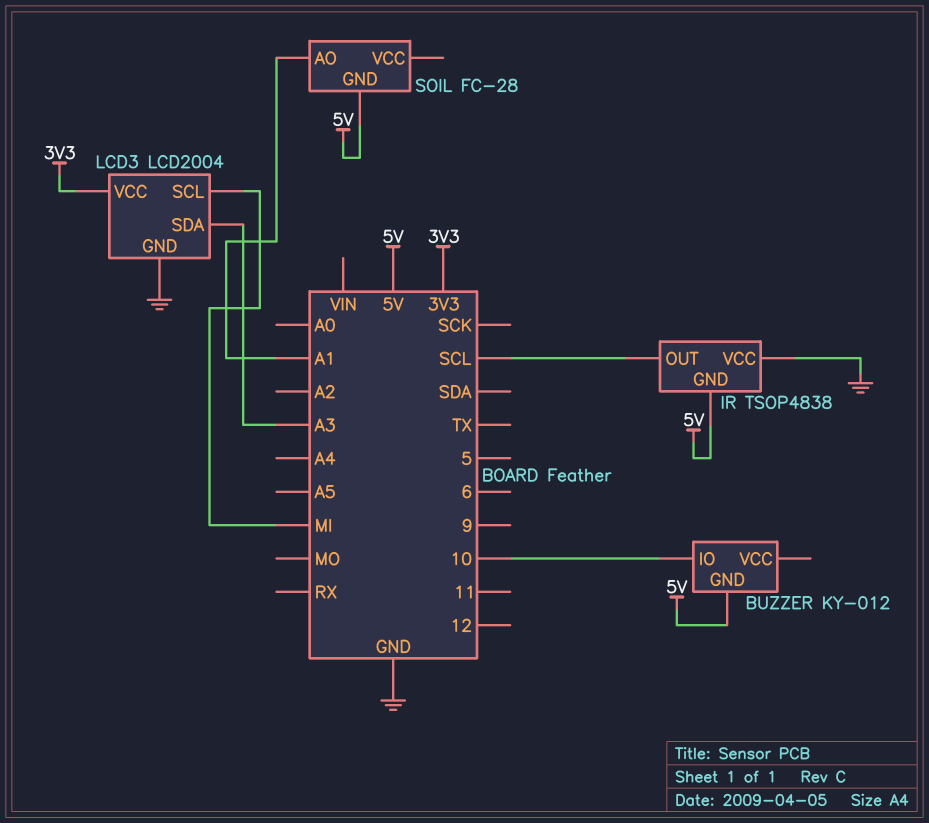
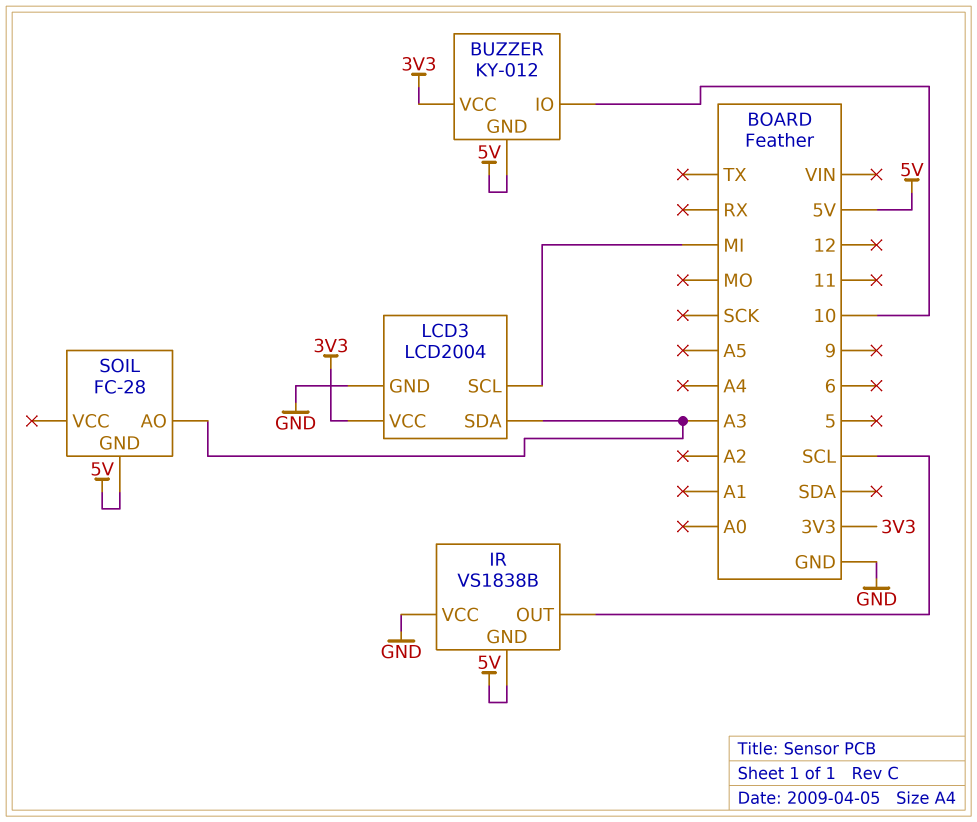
BUZZER pin VCC: none -> 3V3
IR: TSOP4838 -> VS1838B
SOIL pin AO: A1 -> A3

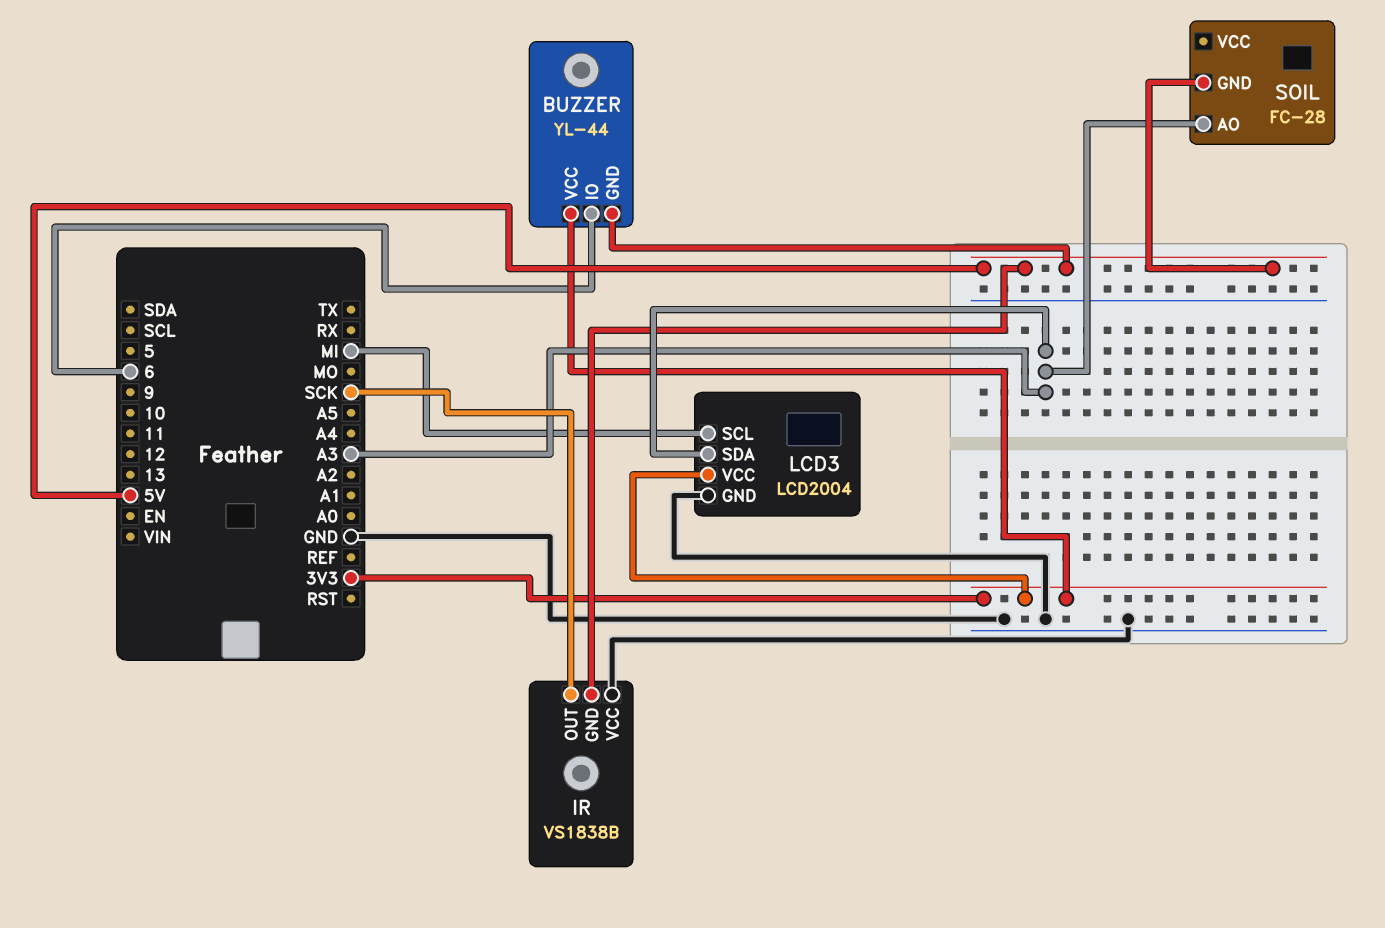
BUZZER: KY-012 -> YL-44
BUZZER pin IO: 10 -> 6
IR pin OUT: SCL -> SCK

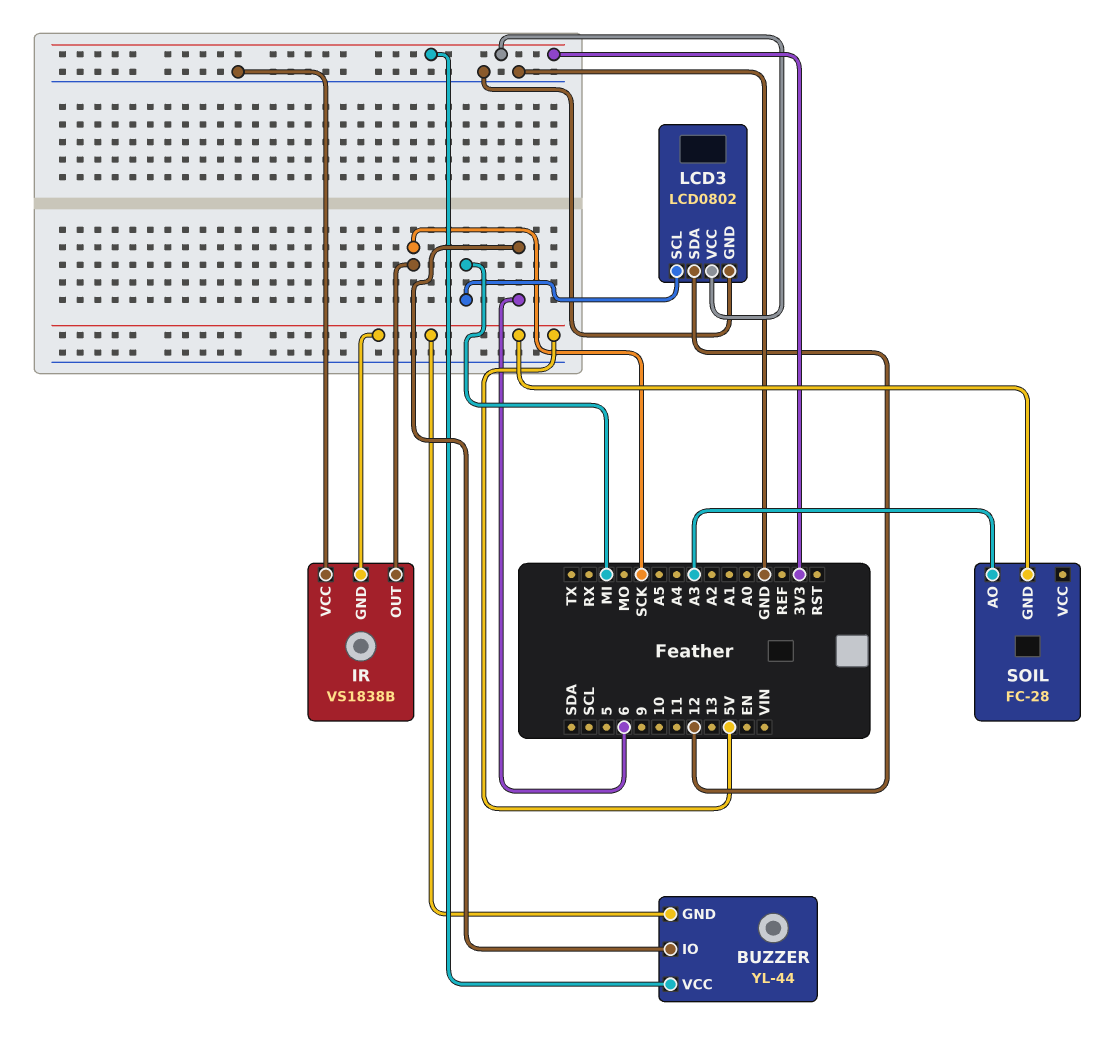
LCD3: LCD2004 -> LCD0802
LCD3 pin SDA: A3 -> 12

